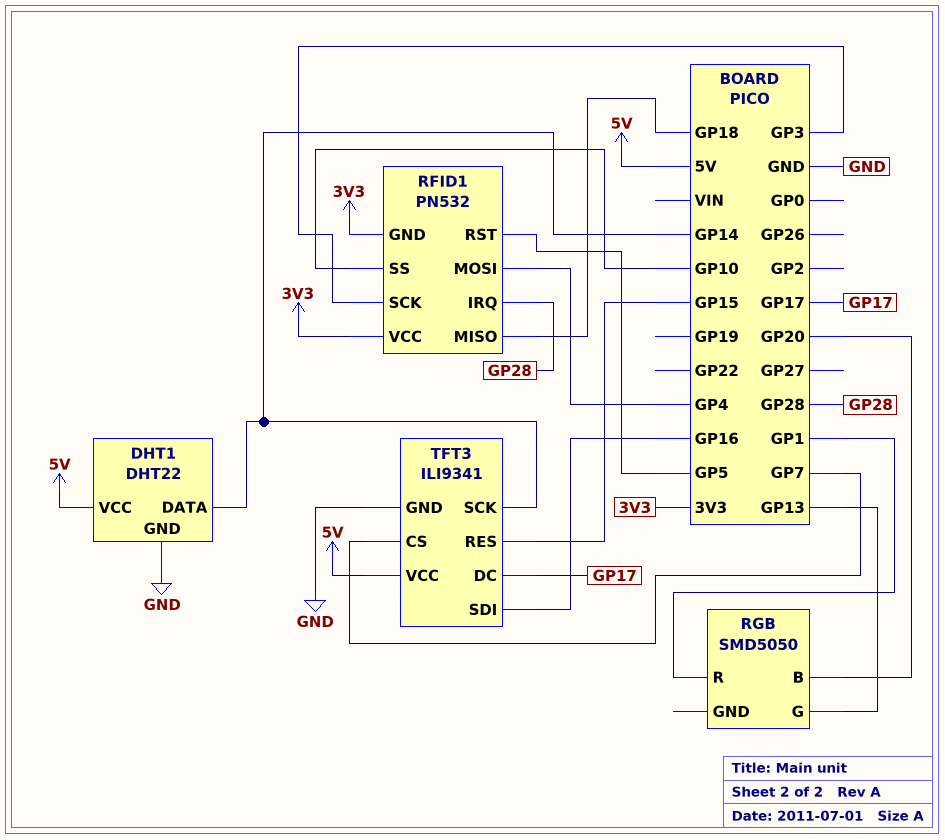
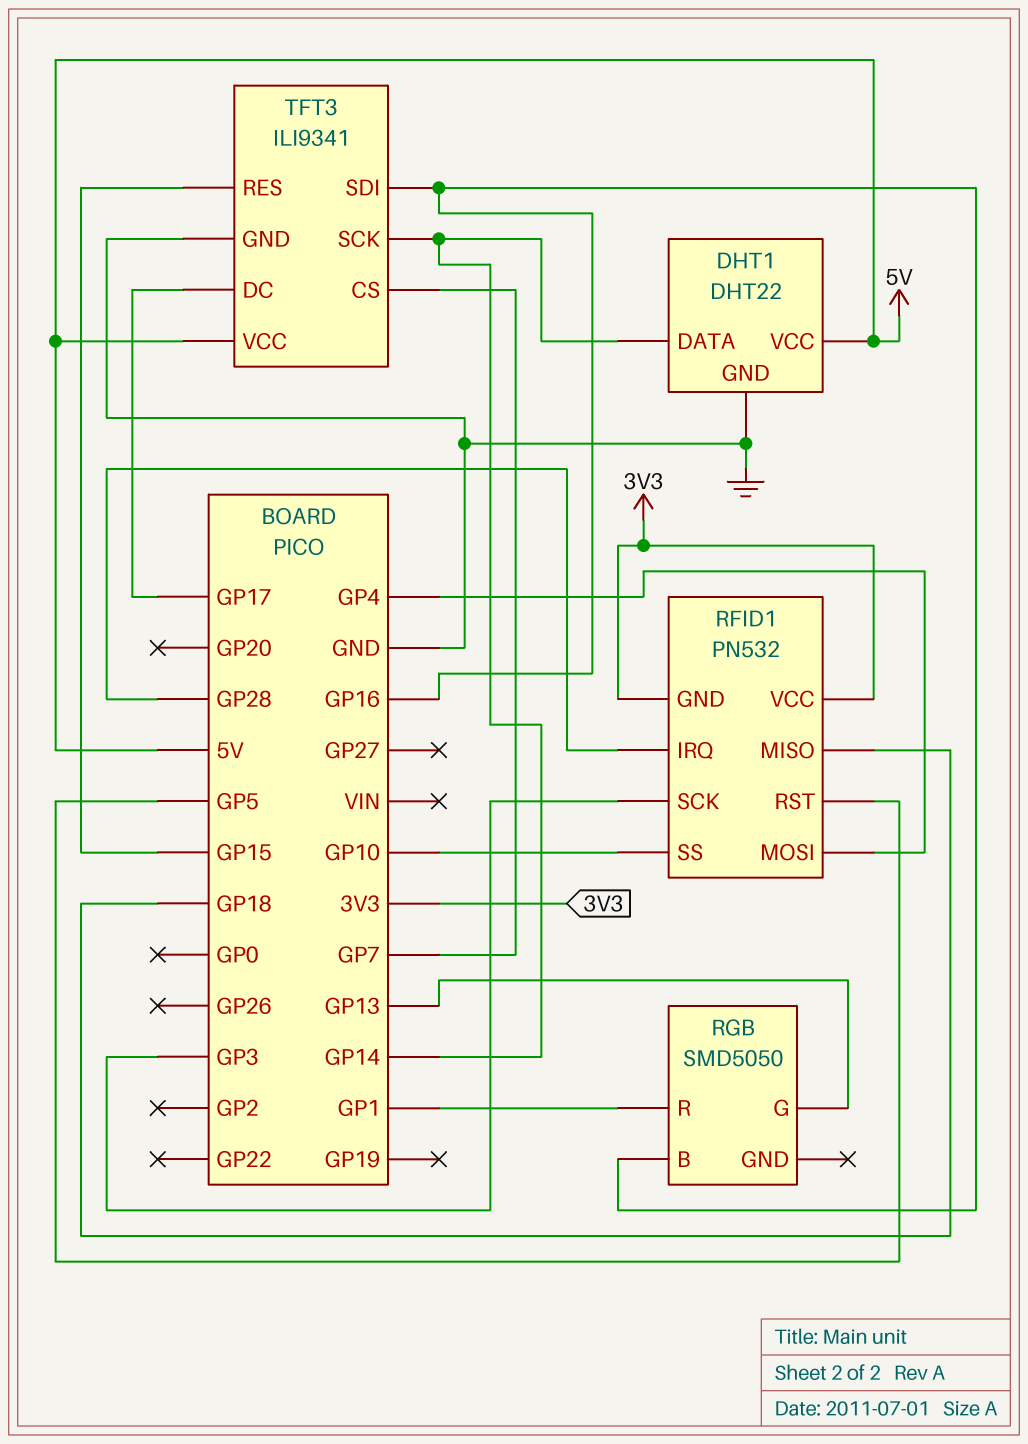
RGB pin B: GP20 -> GP16

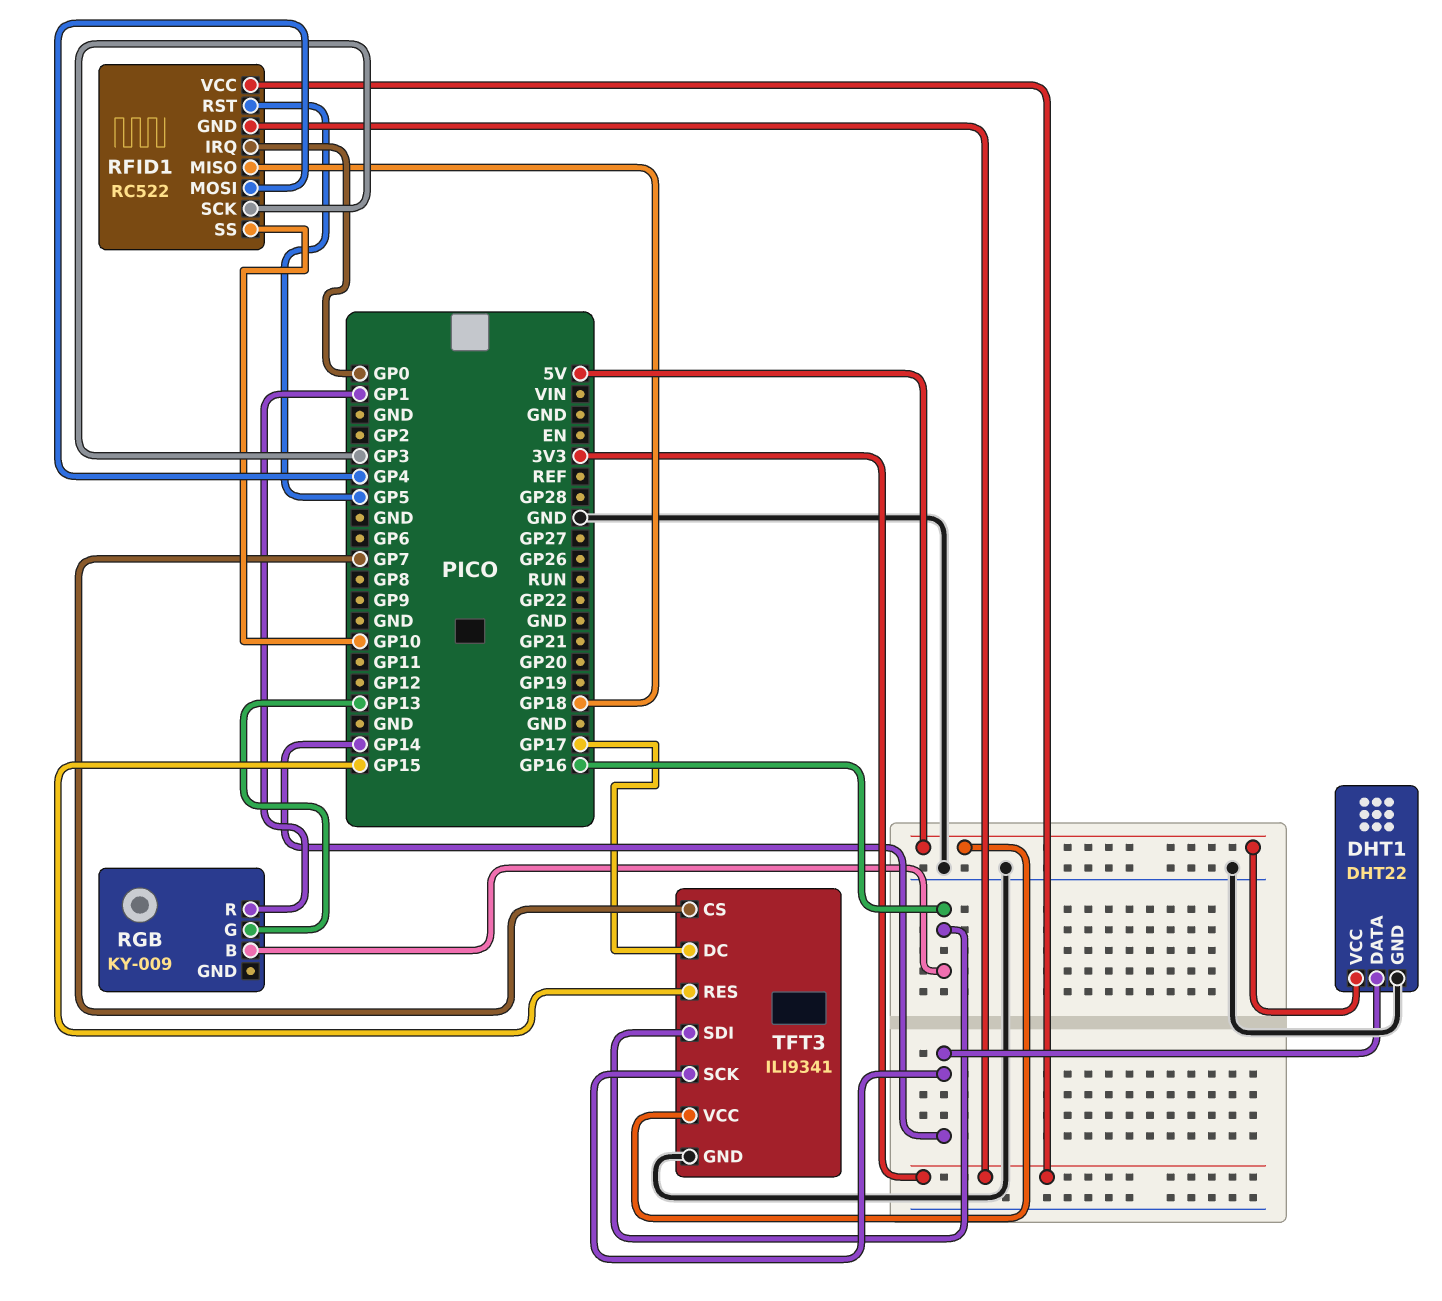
RFID1: PN532 -> RC522
RFID1 pin IRQ: GP28 -> GP0
RGB: SMD5050 -> KY-009

